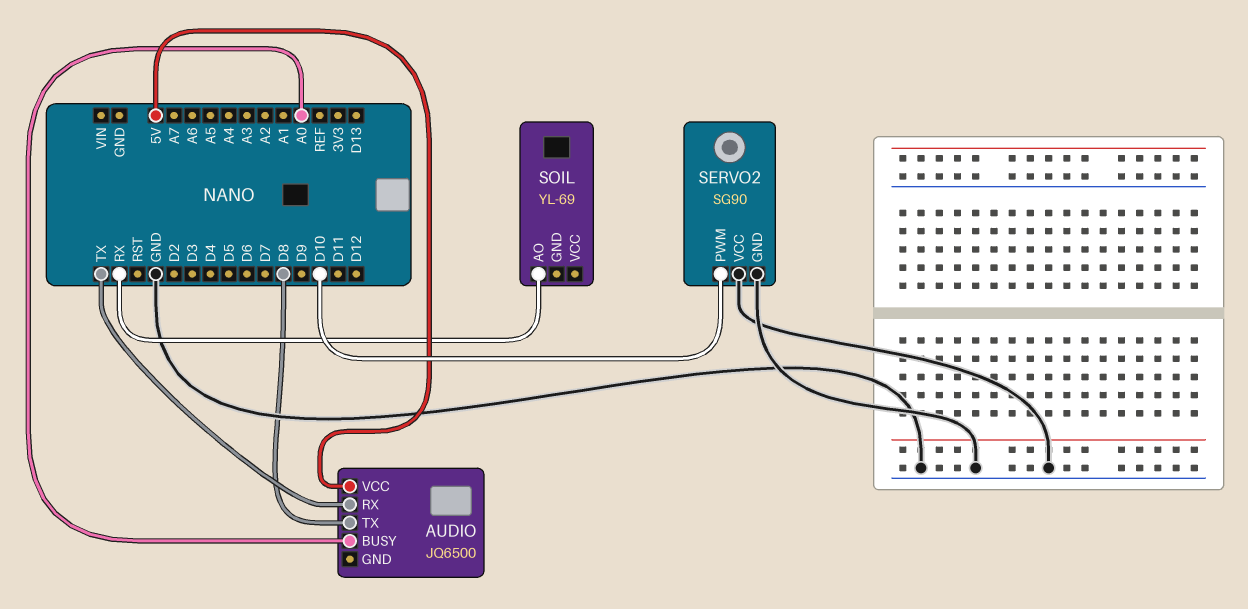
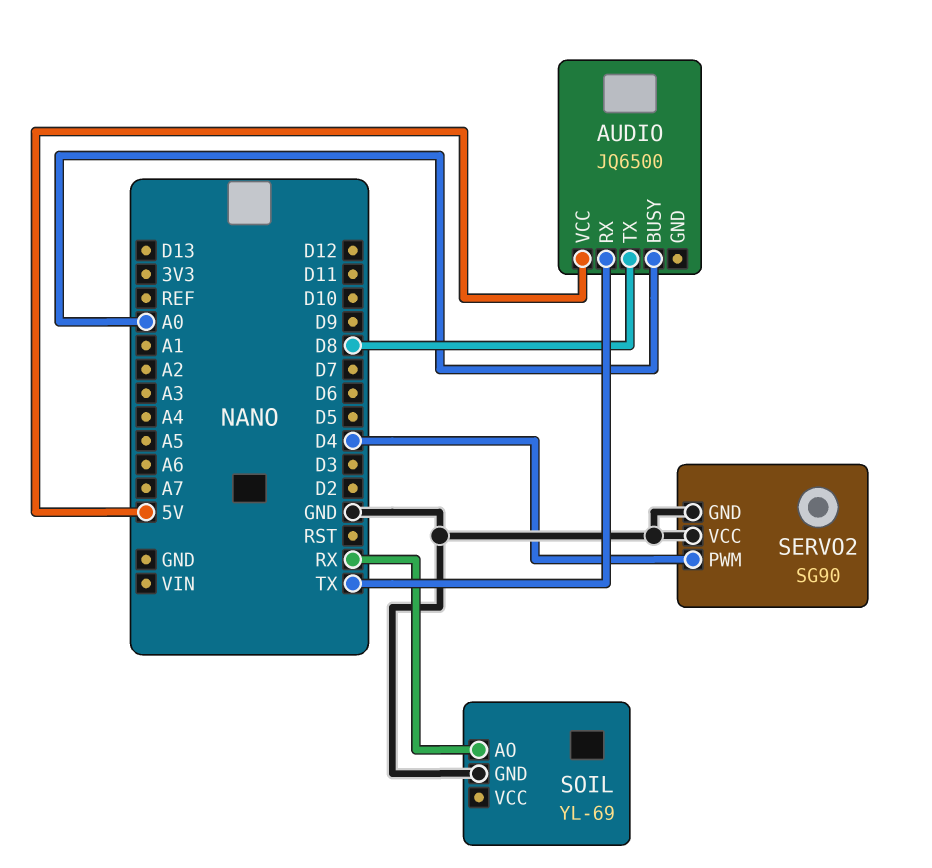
SERVO2 pin PWM: D10 -> D4
SOIL pin GND: none -> GND

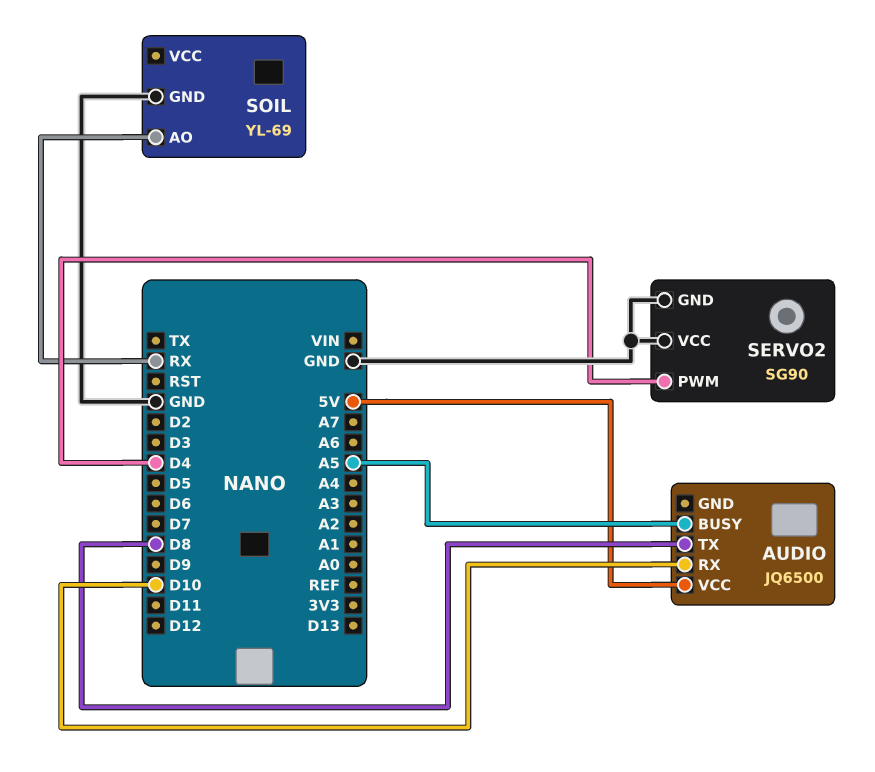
AUDIO pin BUSY: A0 -> A5
AUDIO pin RX: TX -> D10

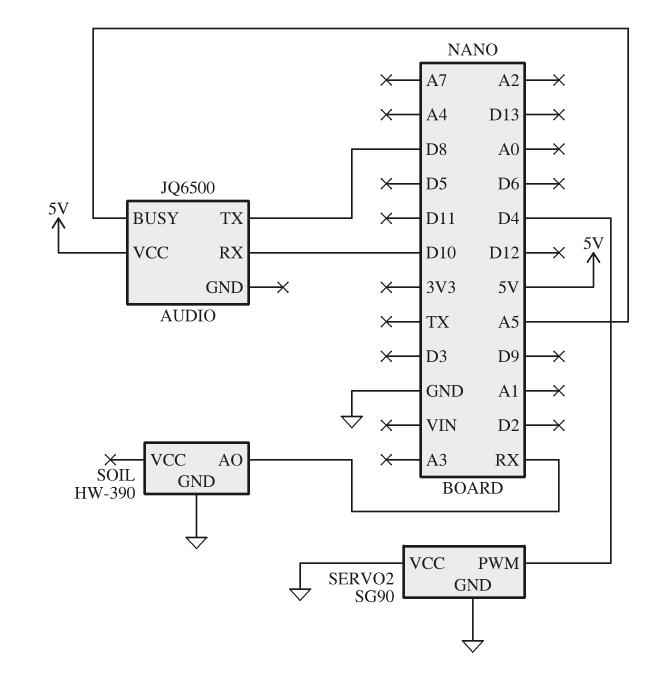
SOIL: YL-69 -> HW-390

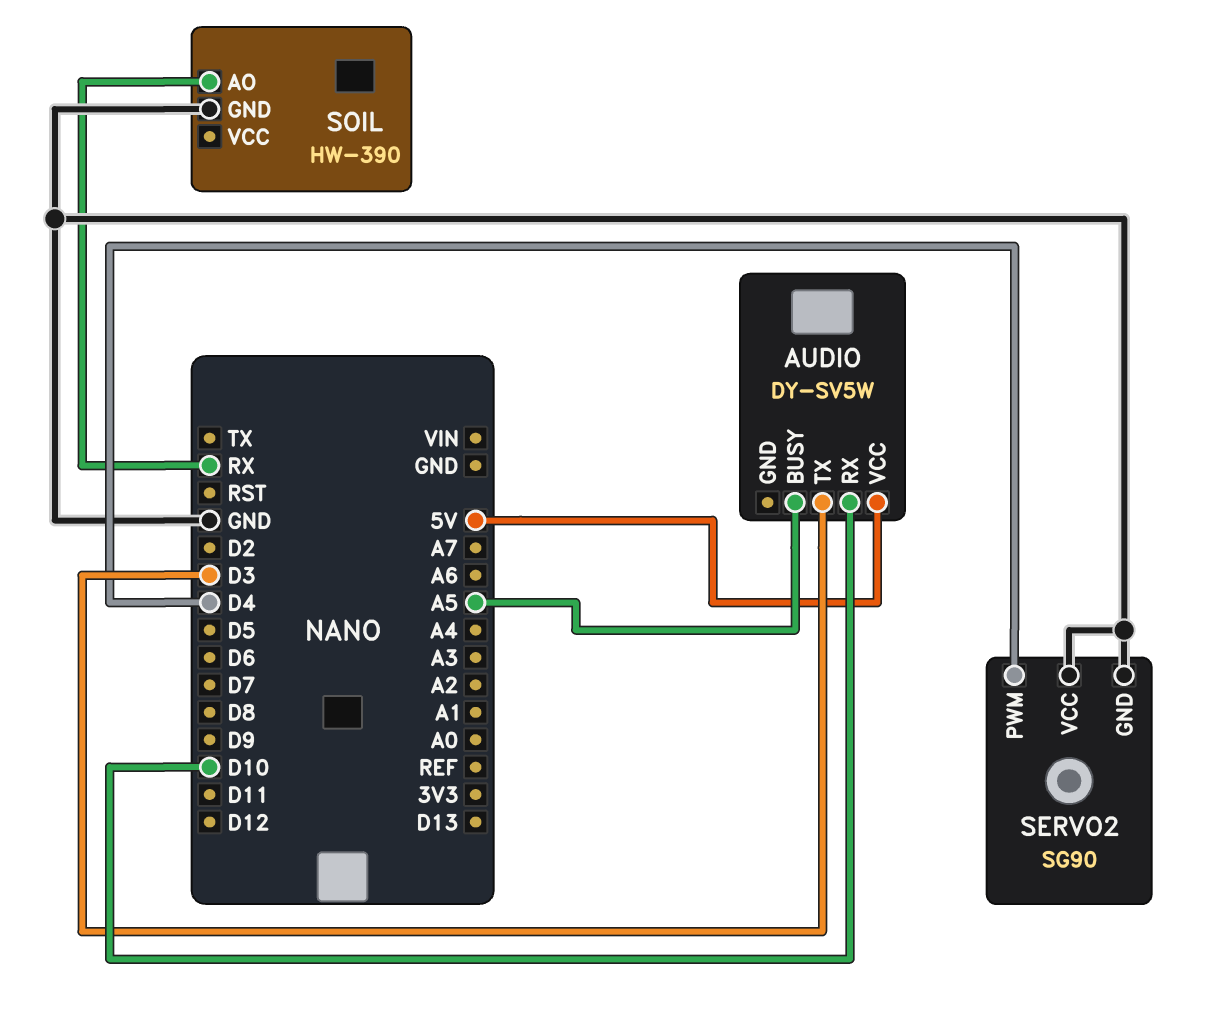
AUDIO: JQ6500 -> DY-SV5W
AUDIO pin TX: D8 -> D3

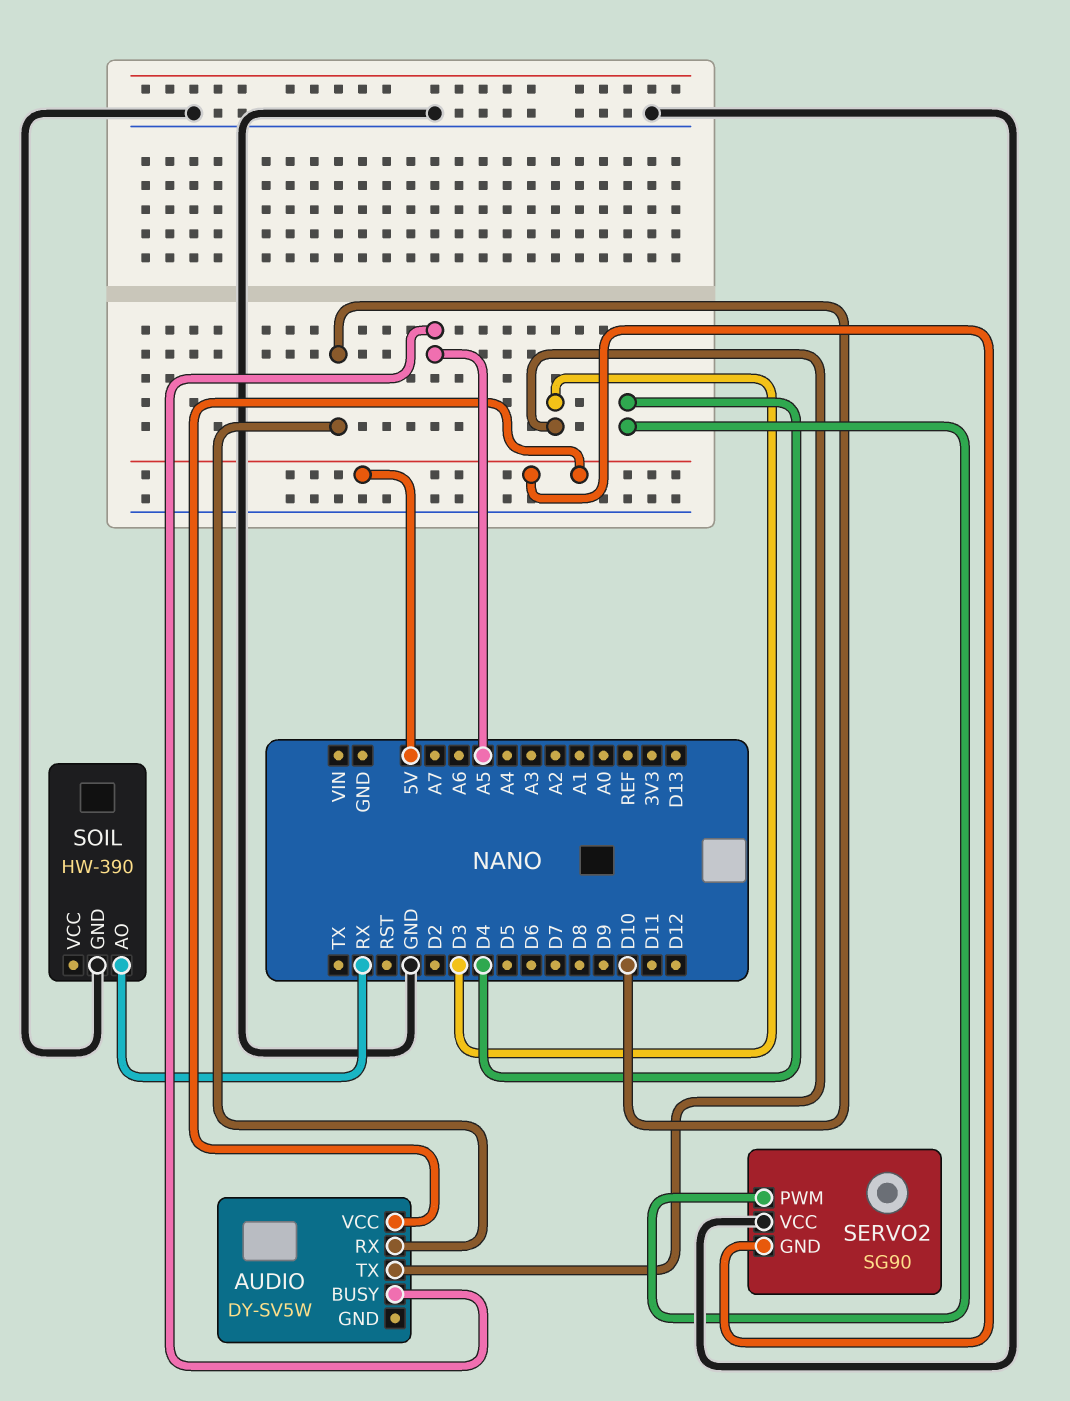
SERVO2 pin GND: GND -> 5V

